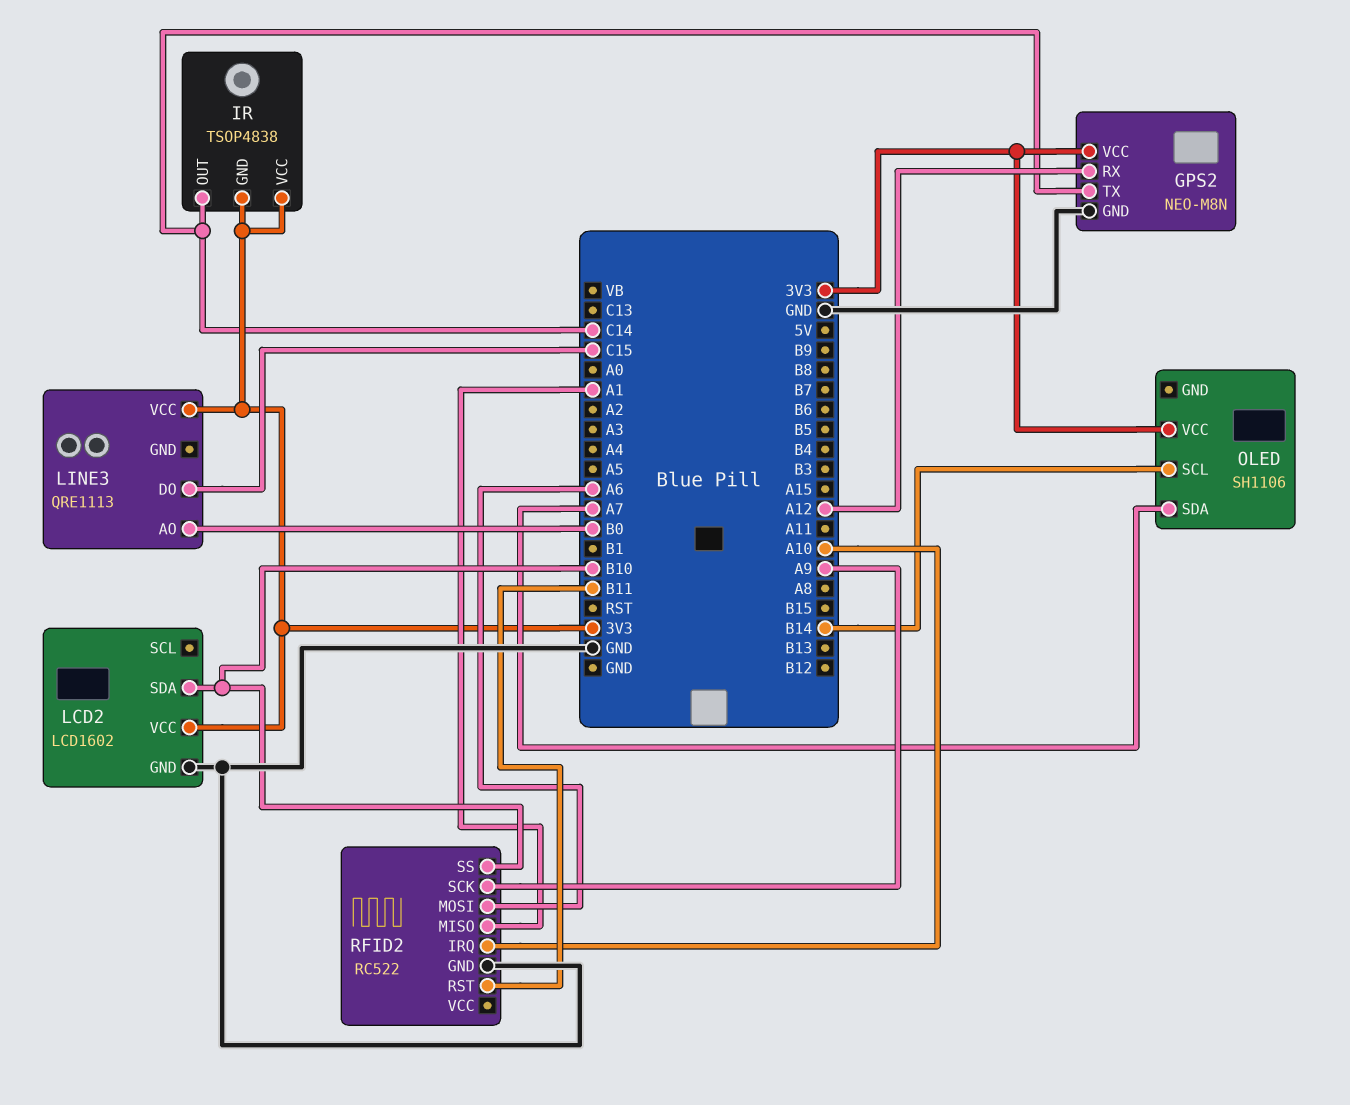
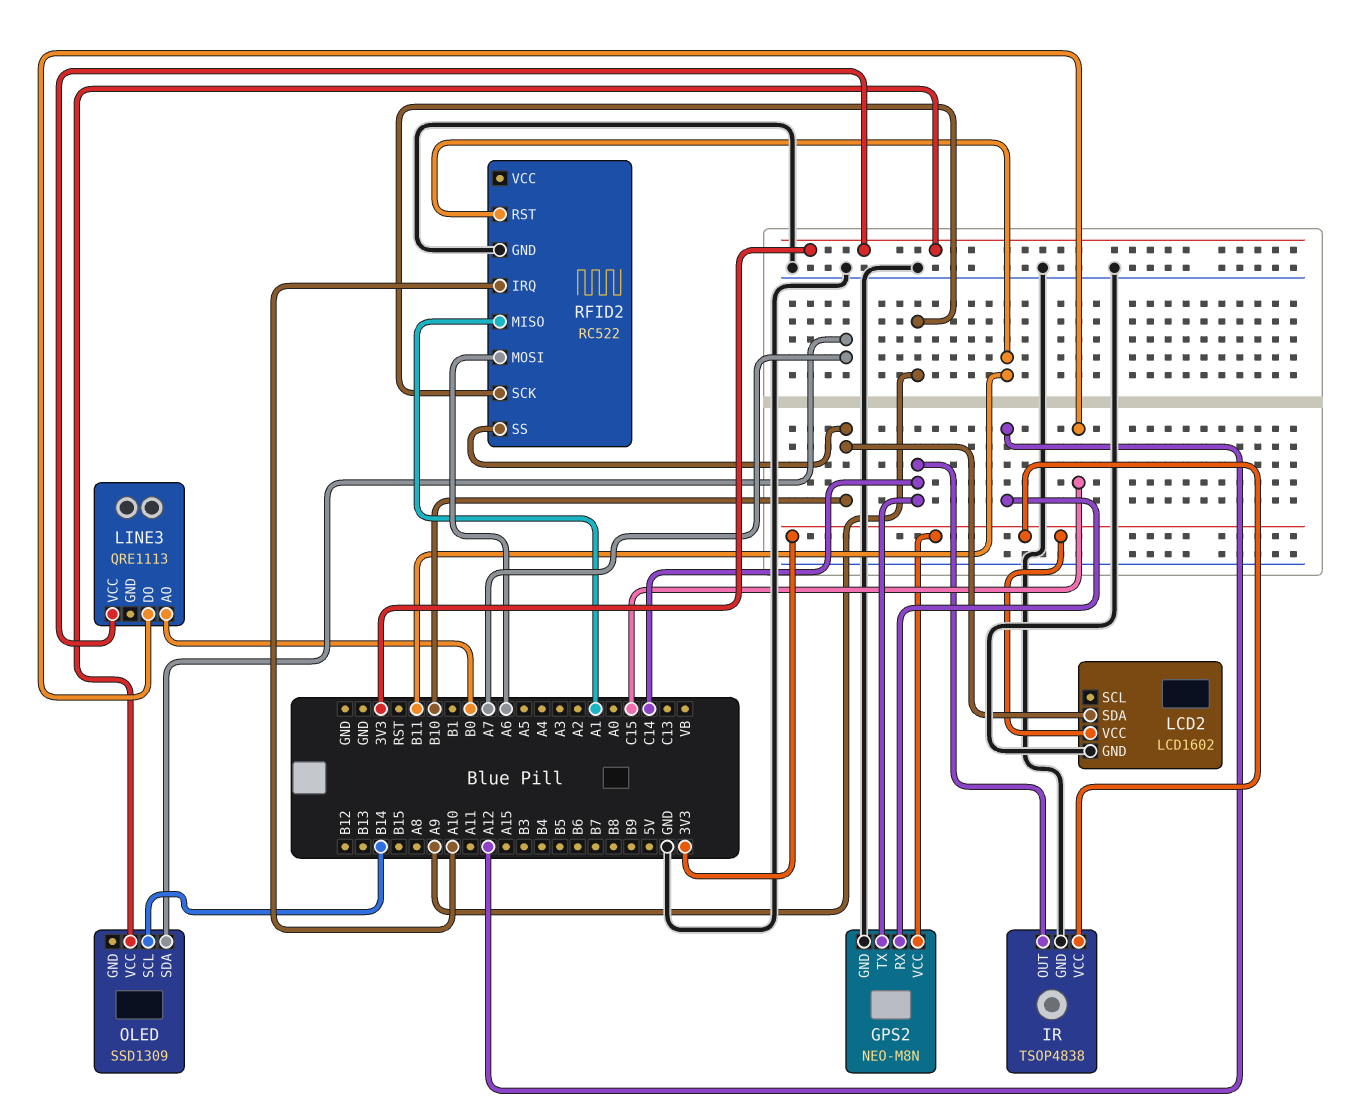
IR pin GND: 3V3 -> GND
OLED: SH1106 -> SSD1309

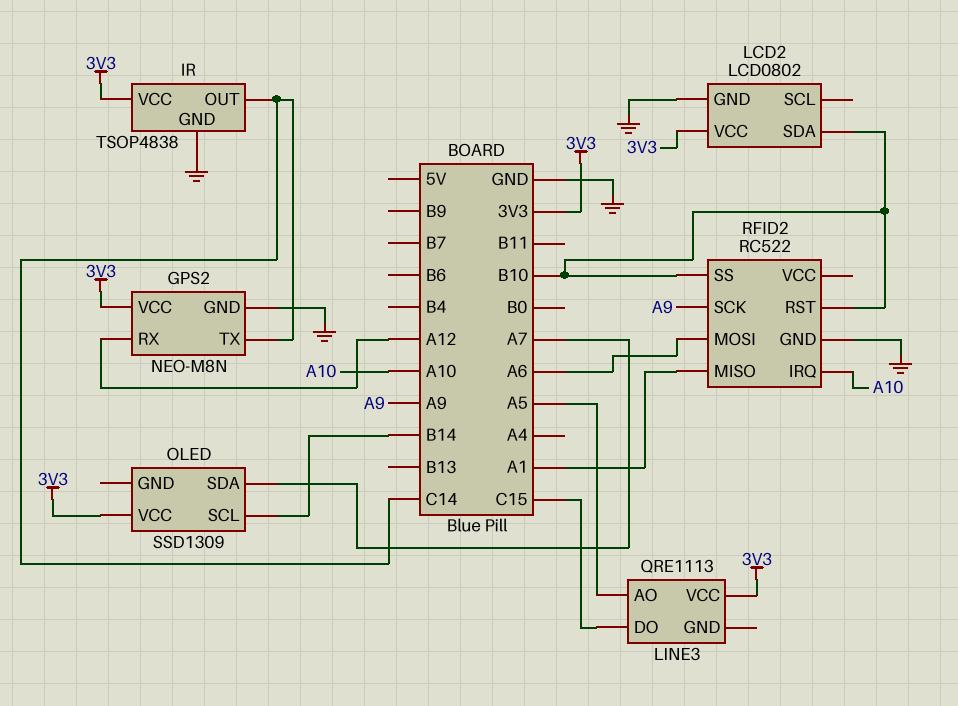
LCD2: LCD1602 -> LCD0802
LINE3 pin AO: B0 -> A5
RFID2 pin RST: B11 -> B10

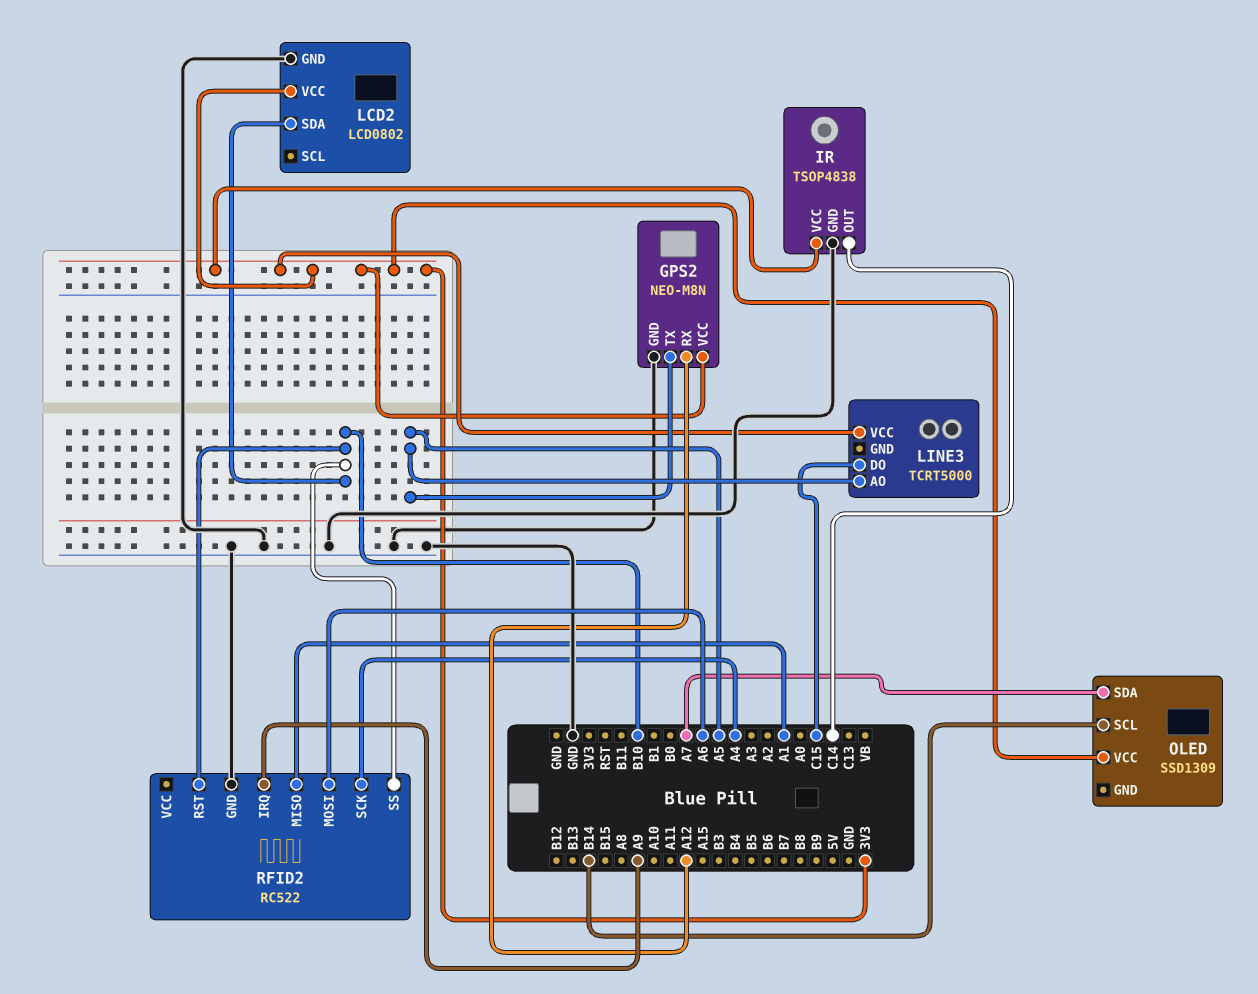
GPS2 pin TX: C14 -> A5
LINE3: QRE1113 -> TCRT5000
RFID2 pin IRQ: A10 -> A9
RFID2 pin SCK: A9 -> A4

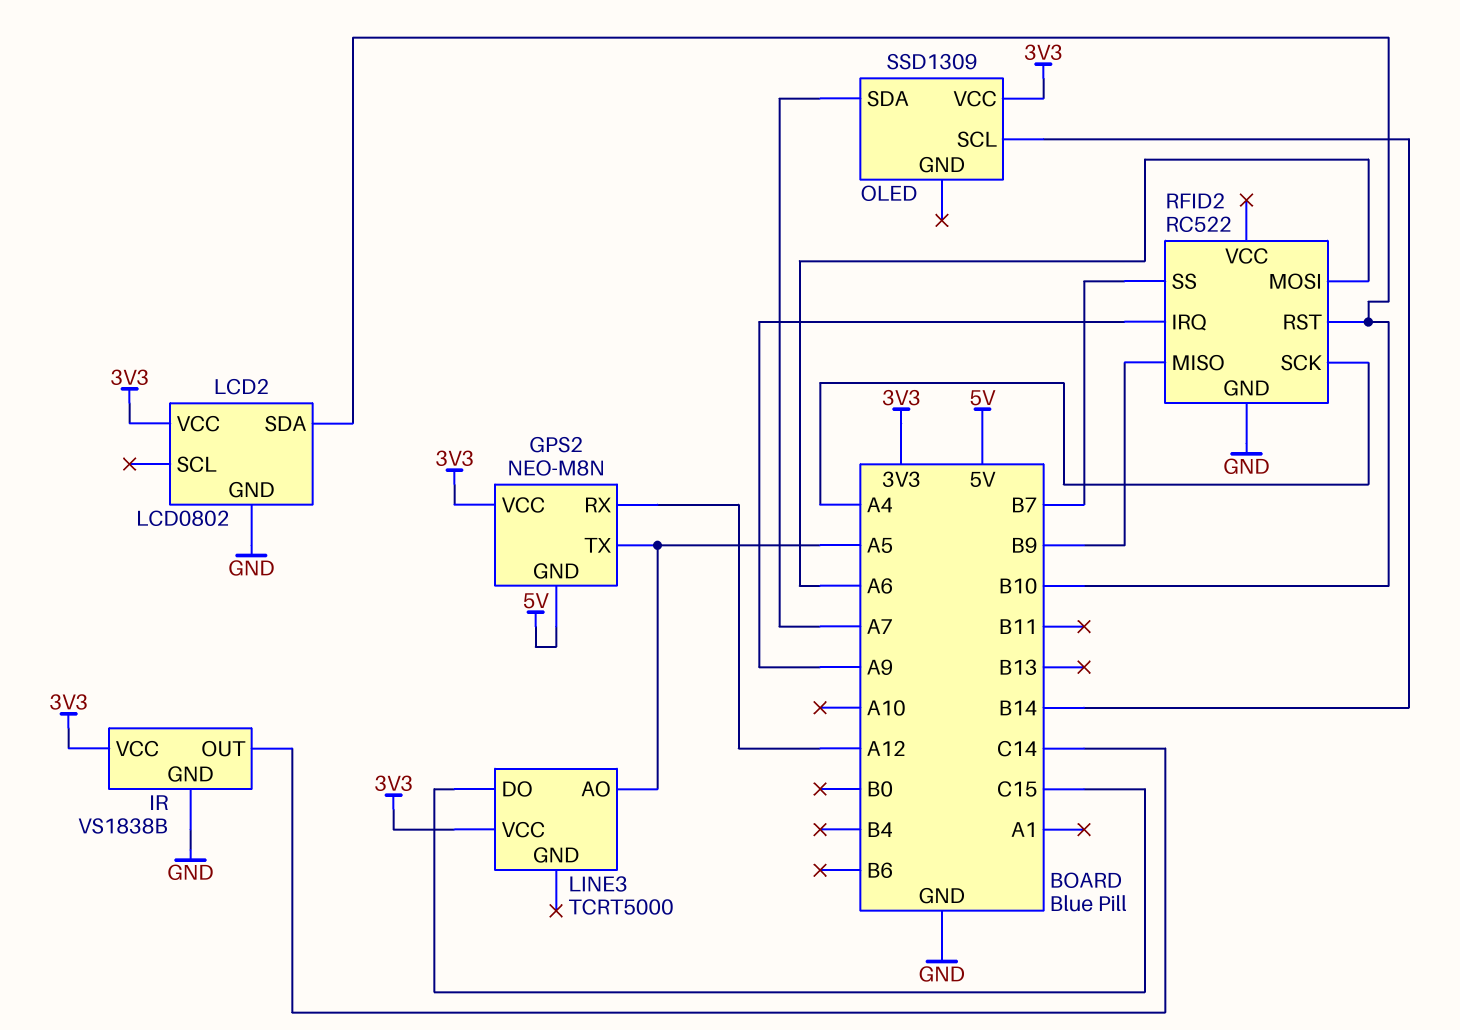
GPS2 pin GND: GND -> 5V
IR: TSOP4838 -> VS1838B
RFID2 pin MISO: A1 -> B9
RFID2 pin SS: B10 -> B7

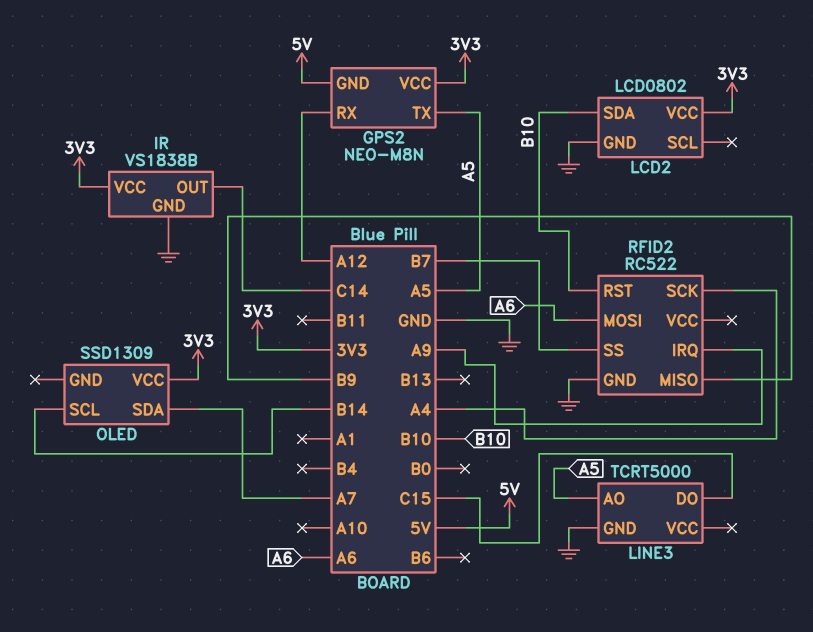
LINE3 pin GND: none -> GND
LINE3 pin VCC: 3V3 -> none

